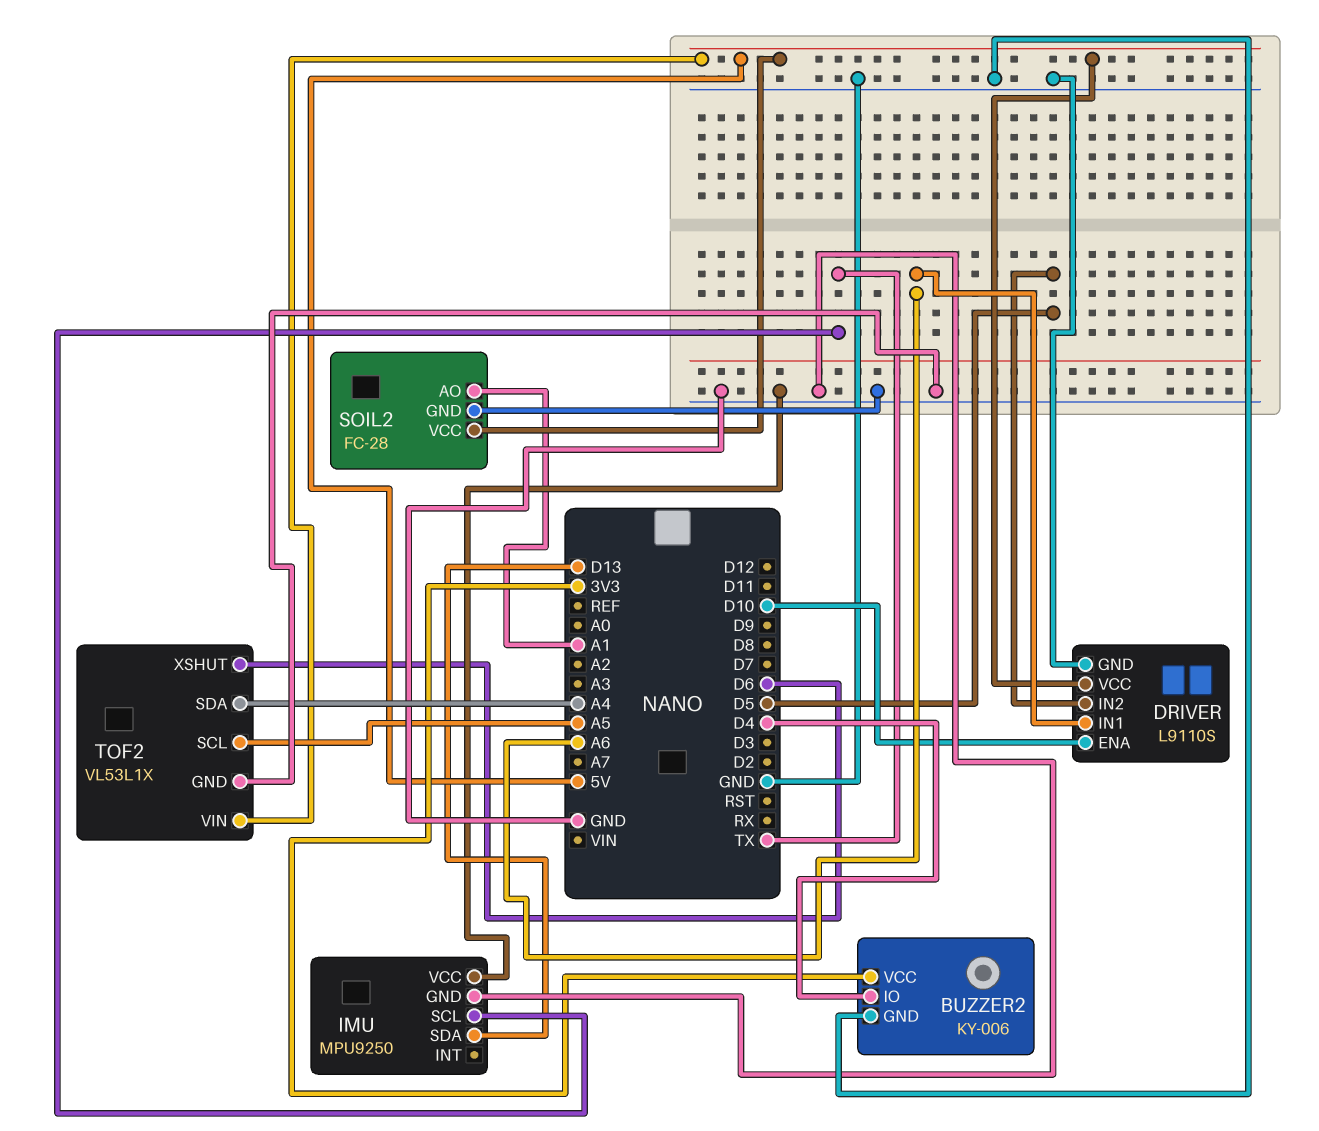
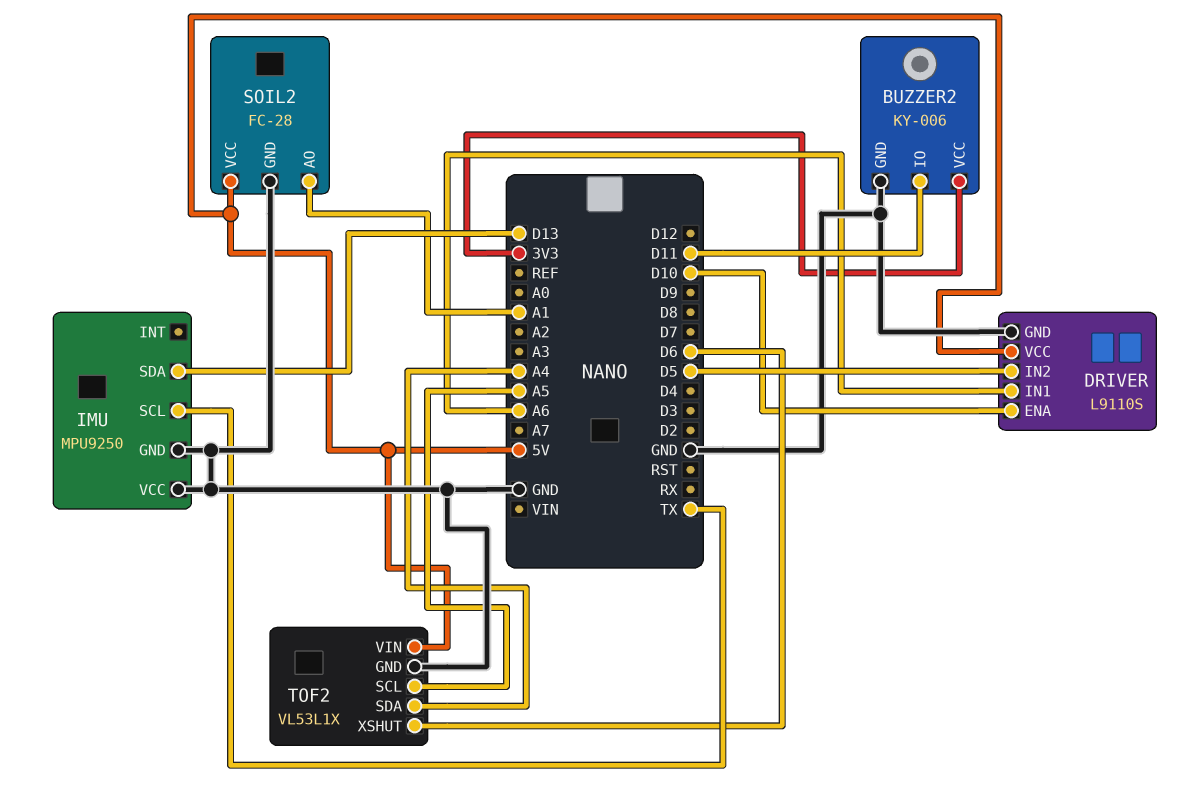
BUZZER2 pin IO: D4 -> D11

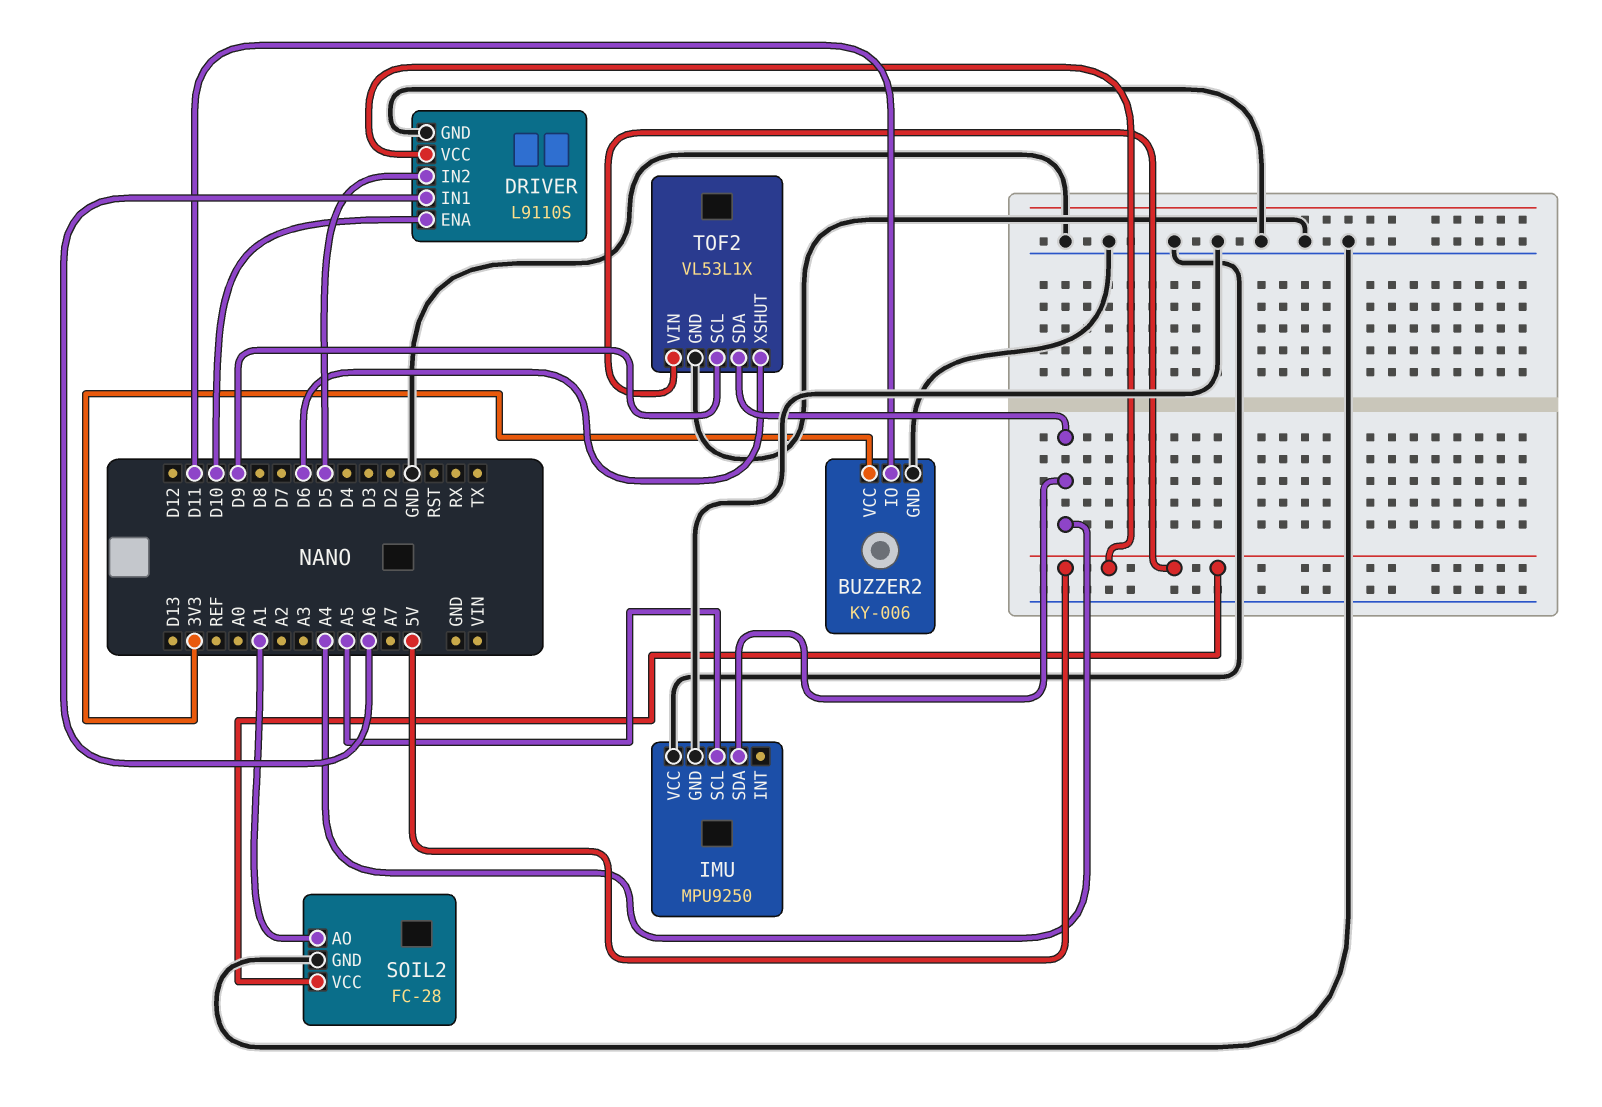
IMU pin SCL: TX -> A5
IMU pin SDA: D13 -> A4
TOF2 pin SCL: A5 -> D9

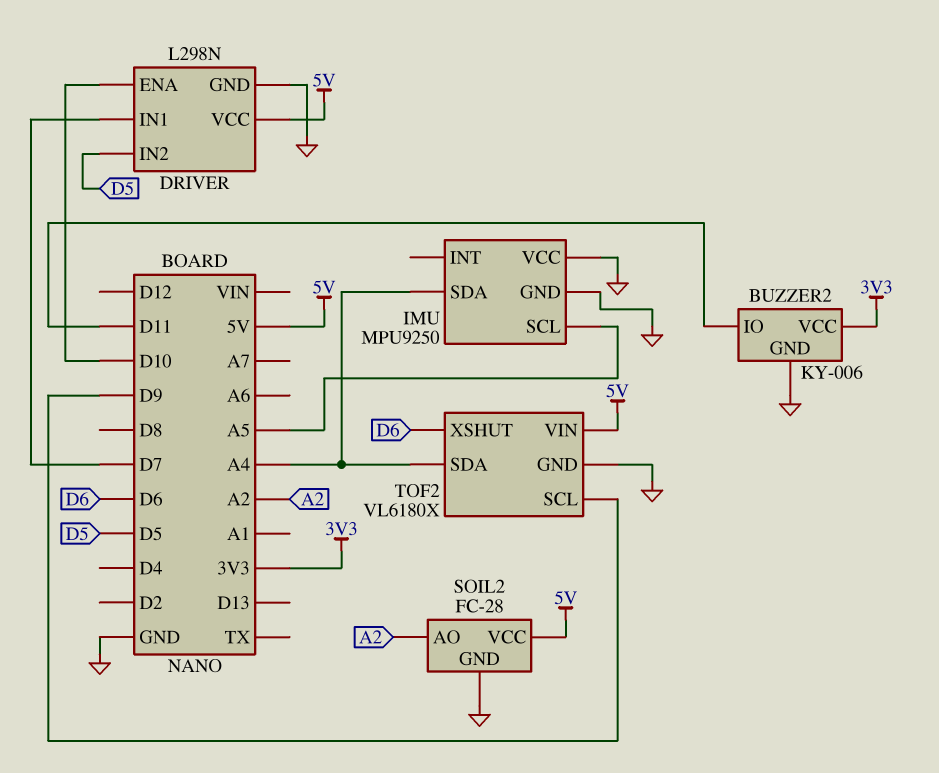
DRIVER: L9110S -> L298N
DRIVER pin IN1: A6 -> D7
SOIL2 pin AO: A1 -> A2
TOF2: VL53L1X -> VL6180X

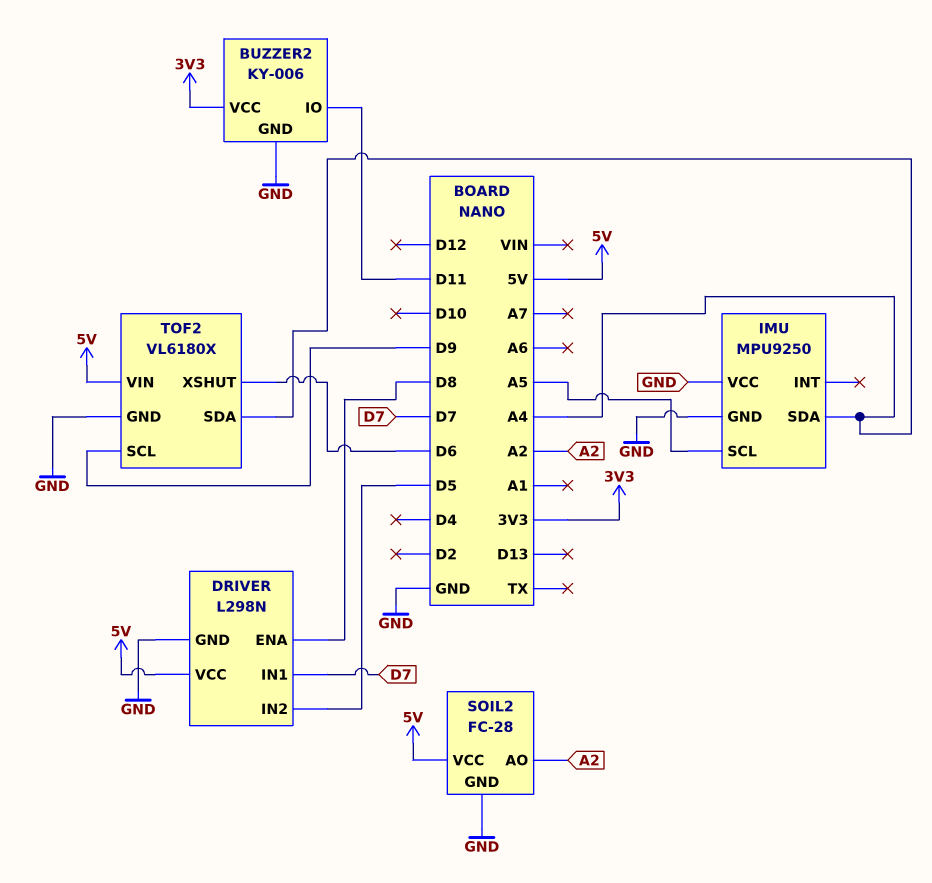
DRIVER pin ENA: D10 -> D8

